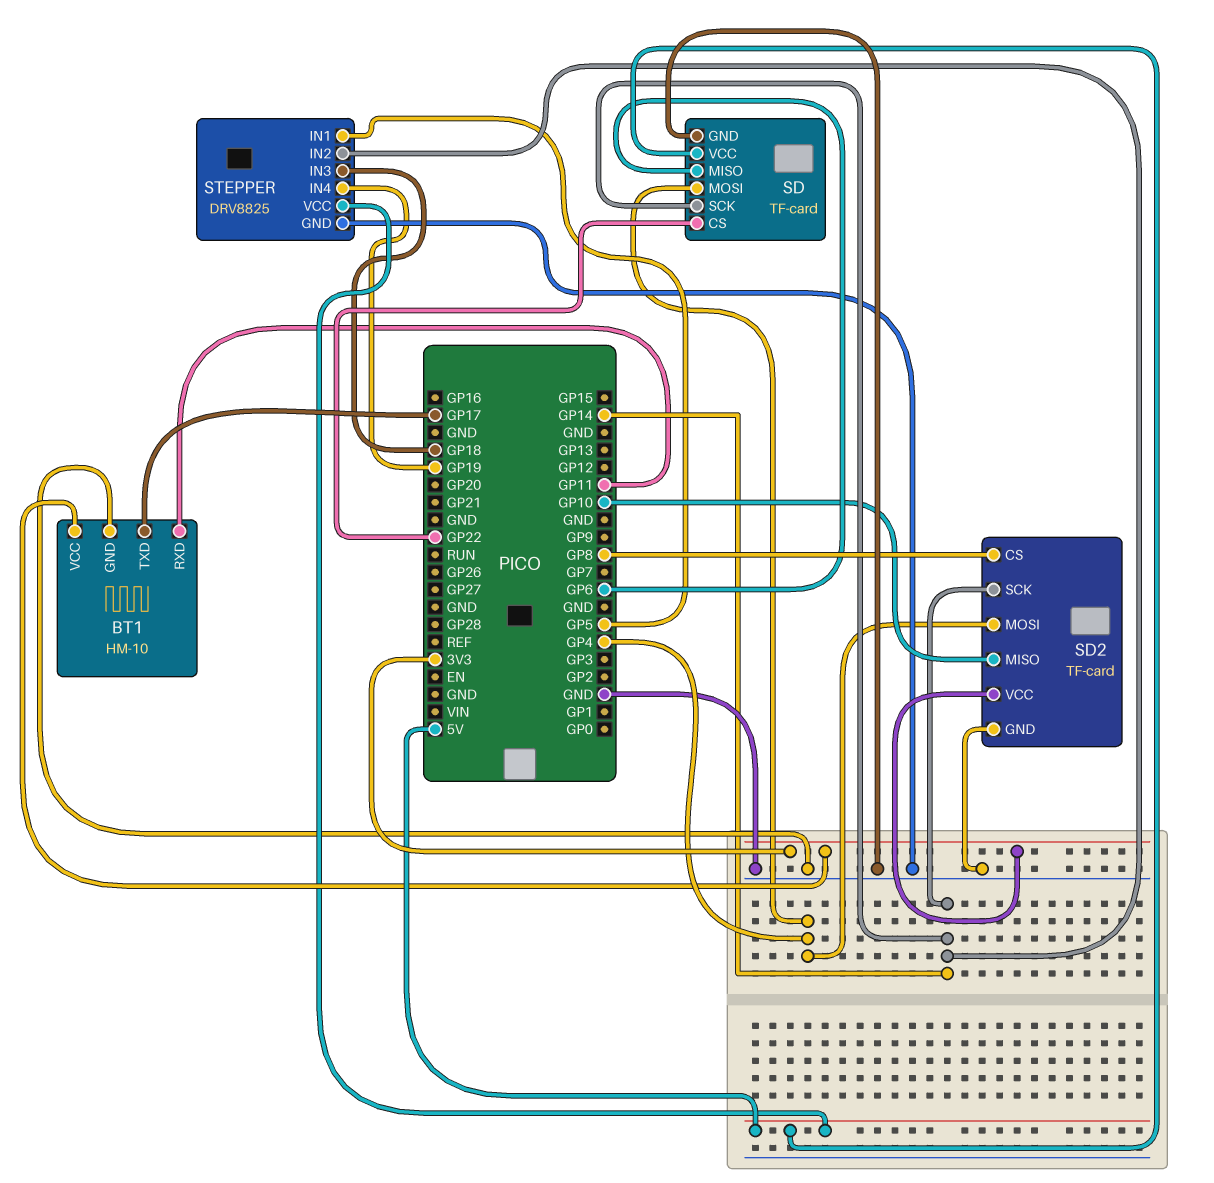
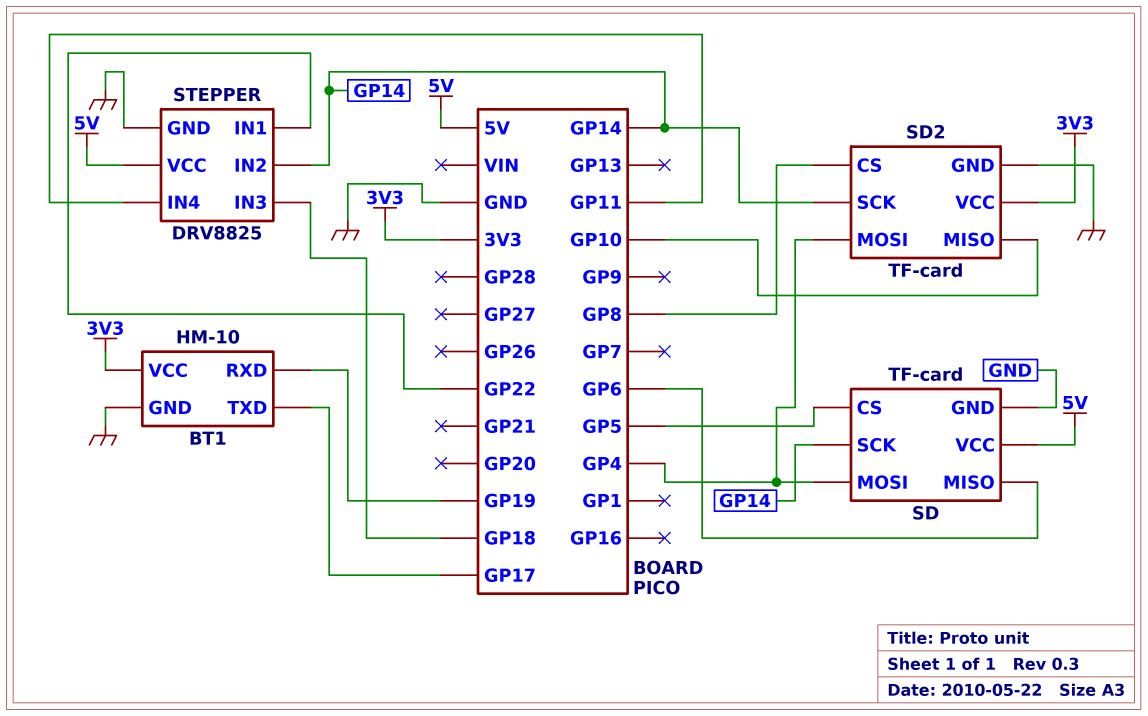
BT1 pin RXD: GP11 -> GP19
SD pin CS: GP22 -> GP5
STEPPER pin IN1: GP5 -> GP22
STEPPER pin IN4: GP19 -> GP11

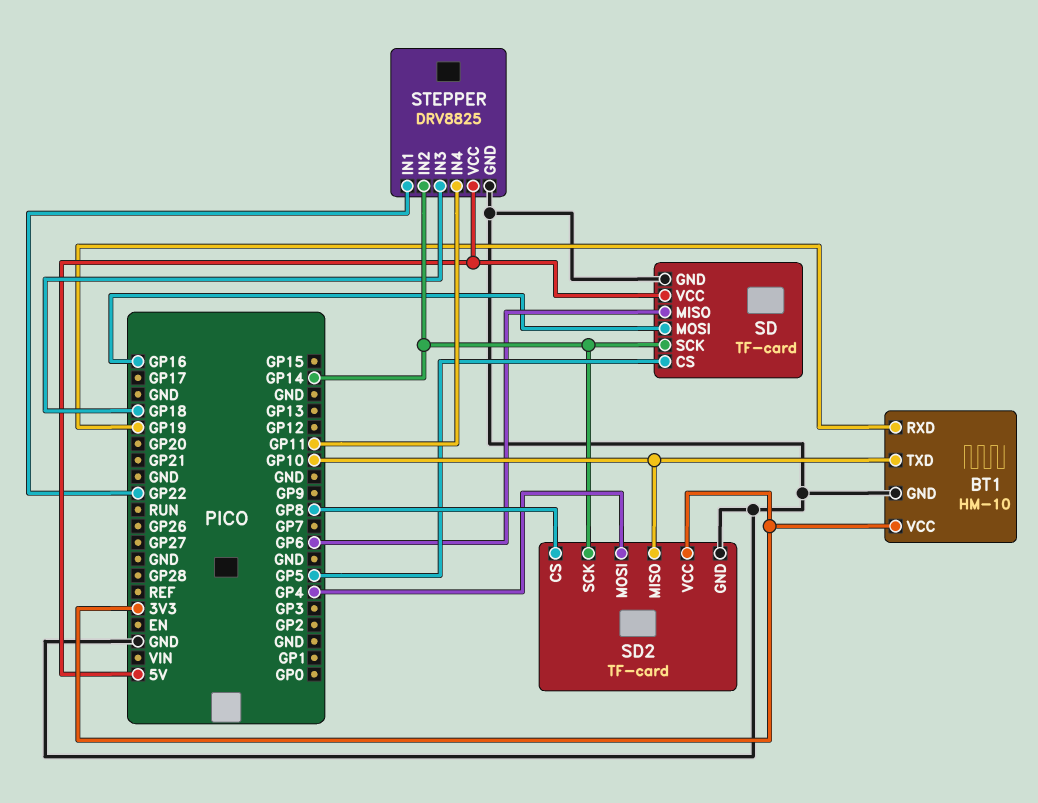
BT1 pin TXD: GP17 -> GP10
SD pin MOSI: GP4 -> GP16

